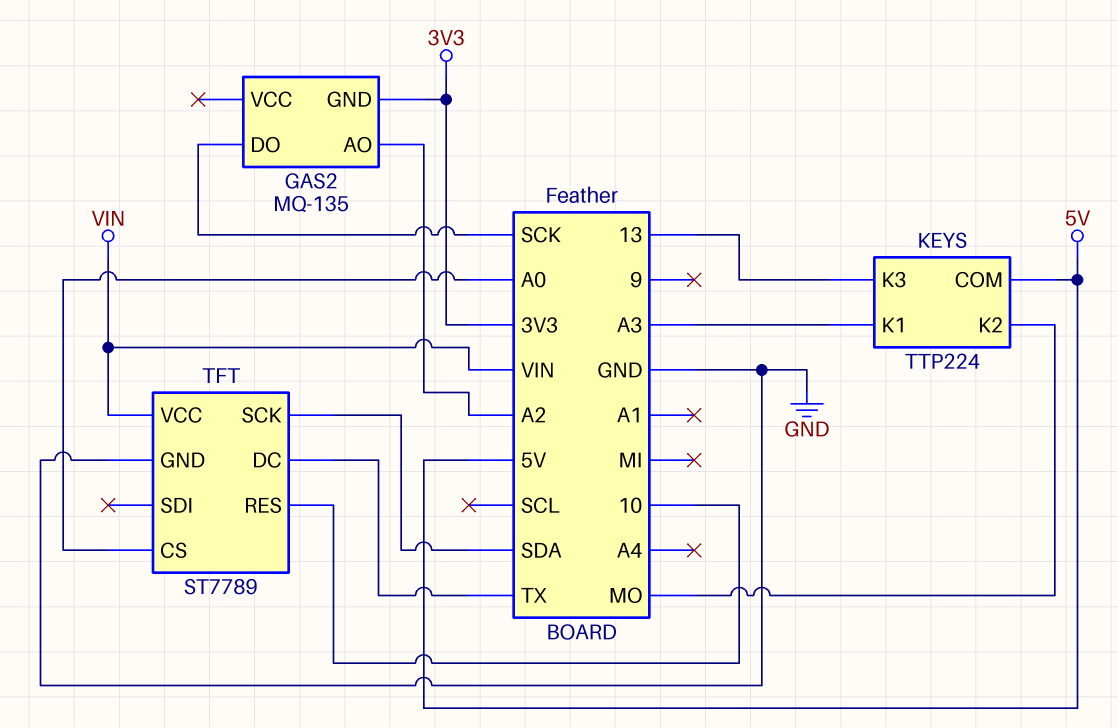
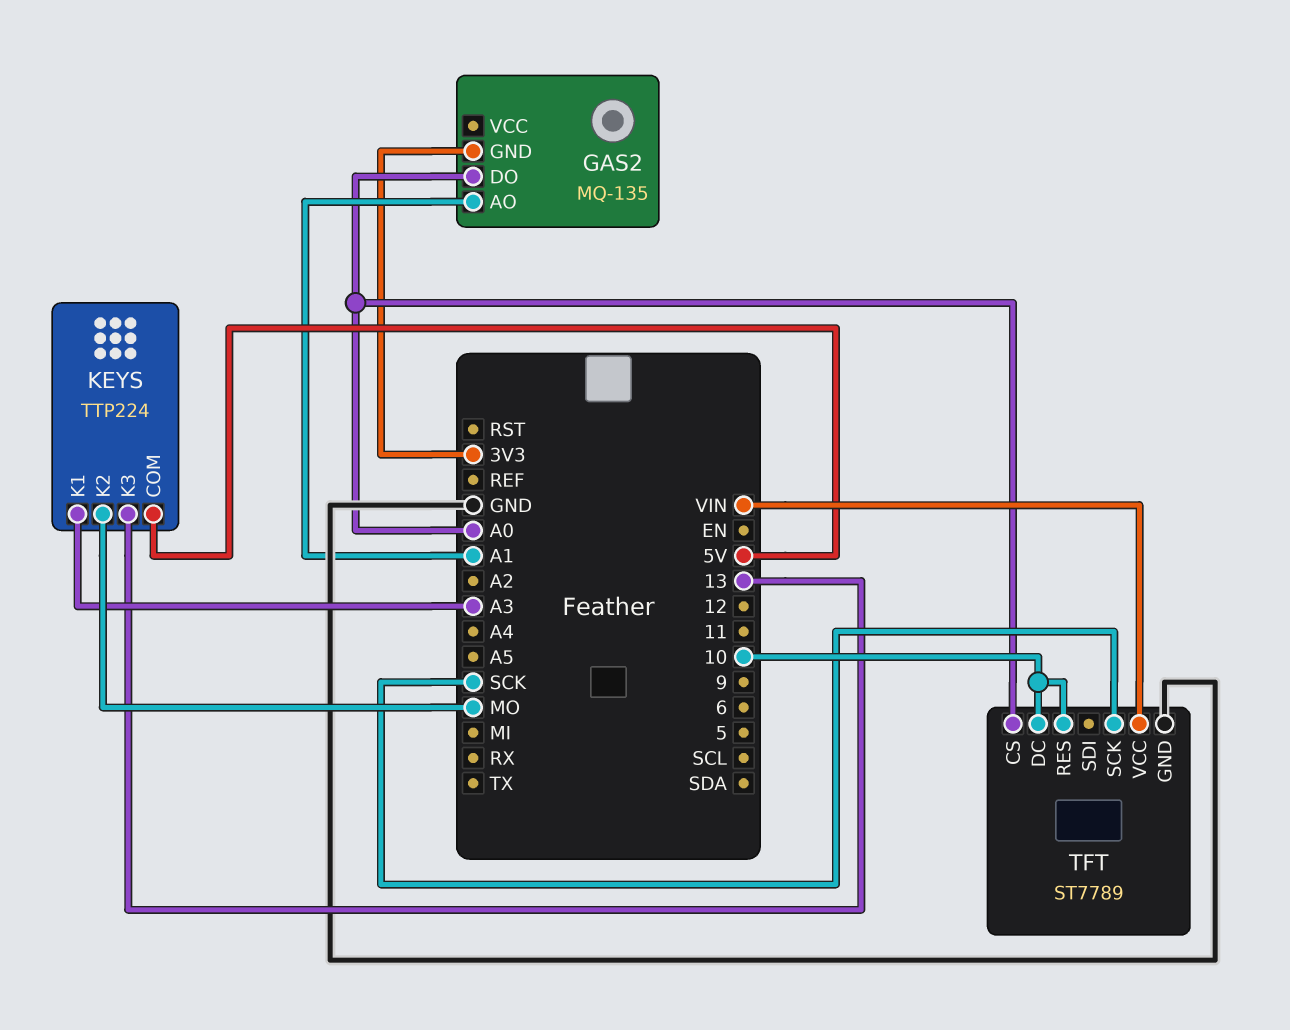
GAS2 pin AO: A2 -> A1
GAS2 pin DO: SCK -> A0
TFT pin DC: TX -> 10
TFT pin SCK: SDA -> SCK

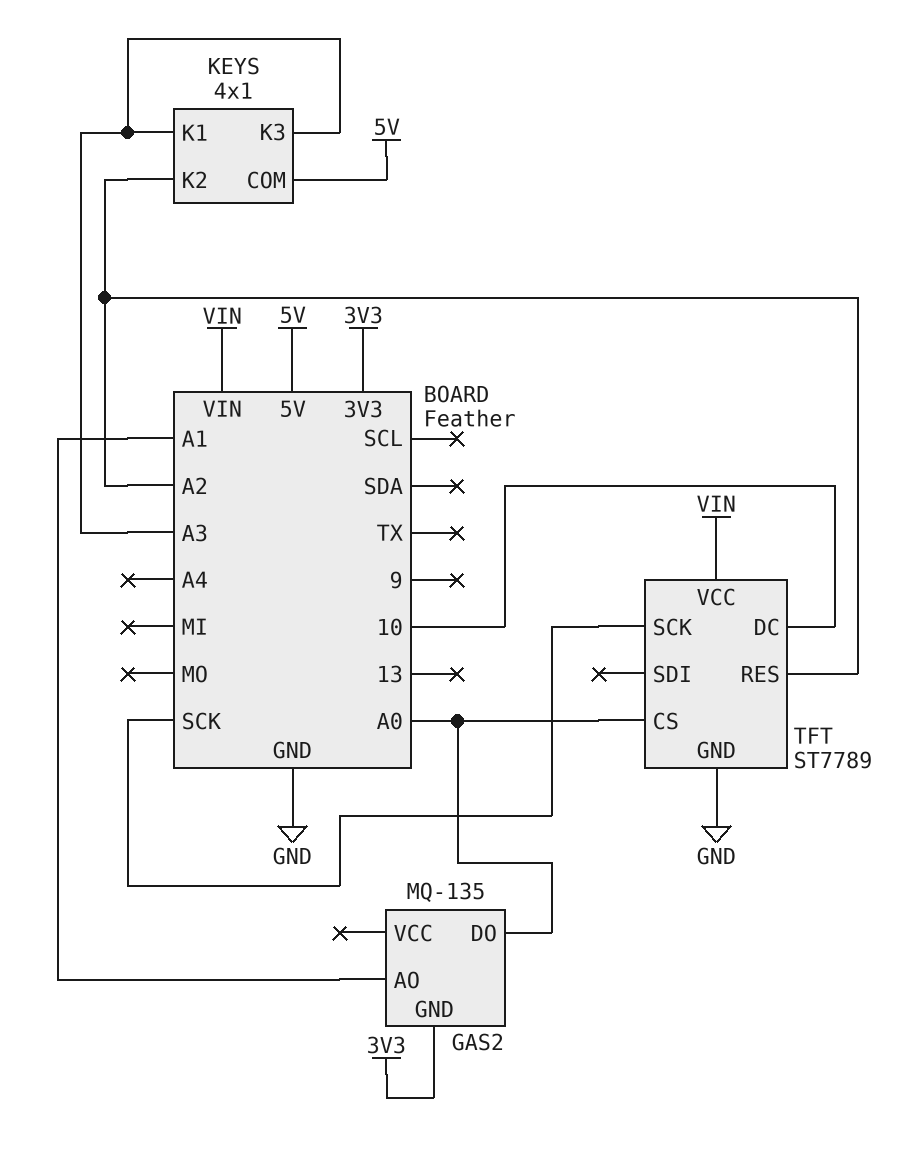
KEYS: TTP224 -> 4x1
KEYS pin K2: MO -> A2
KEYS pin K3: 13 -> A3
TFT pin RES: 10 -> A2

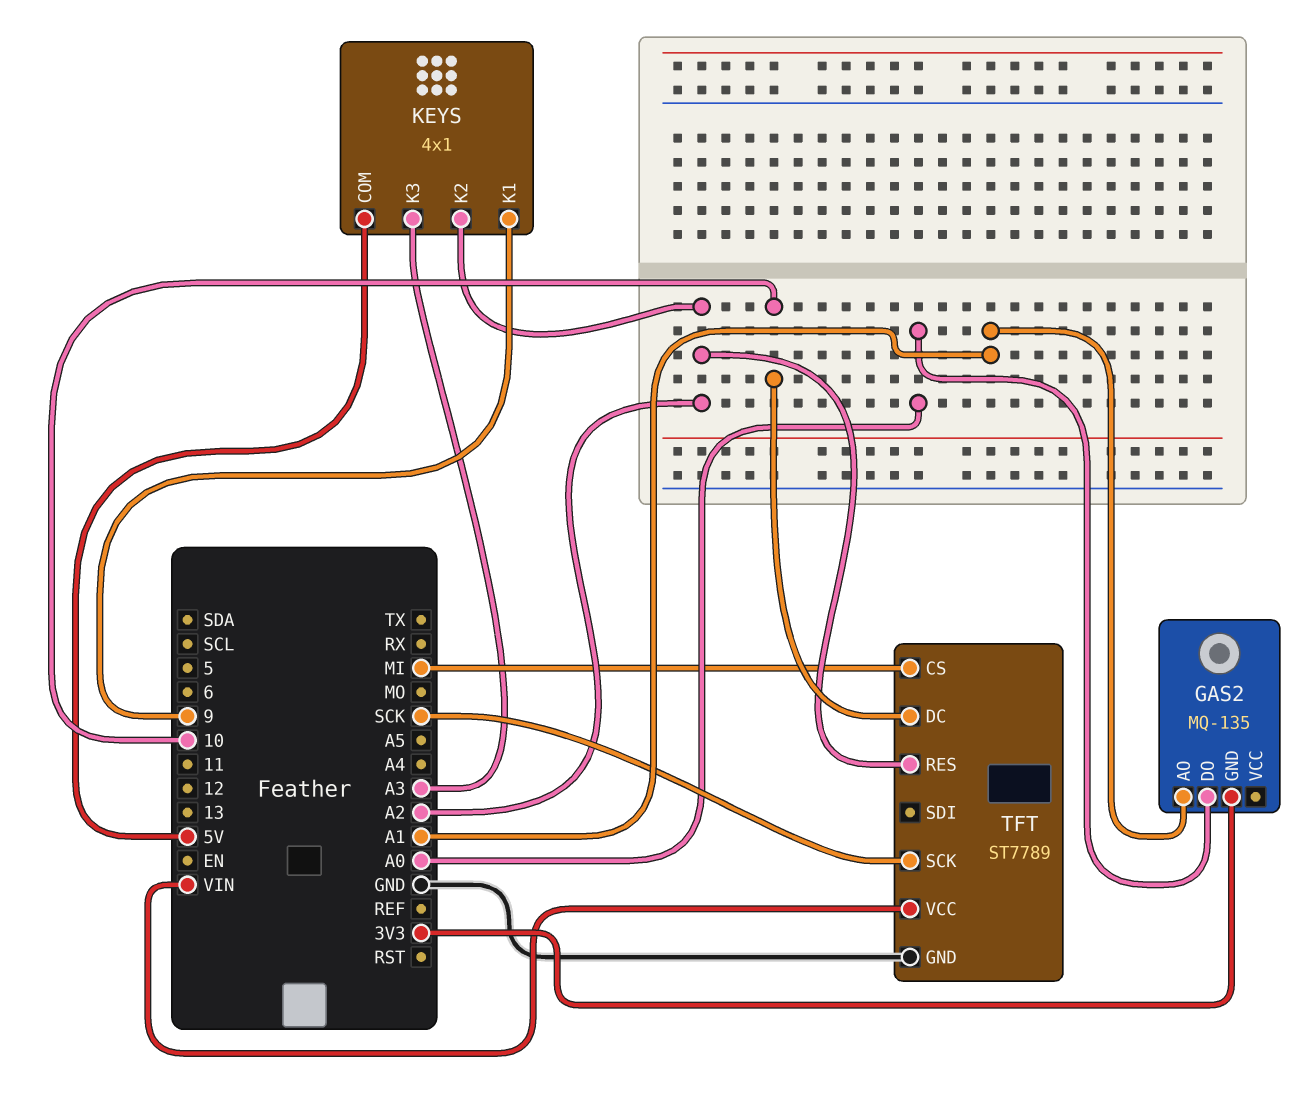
KEYS pin K1: A3 -> 9
TFT pin CS: A0 -> MI

